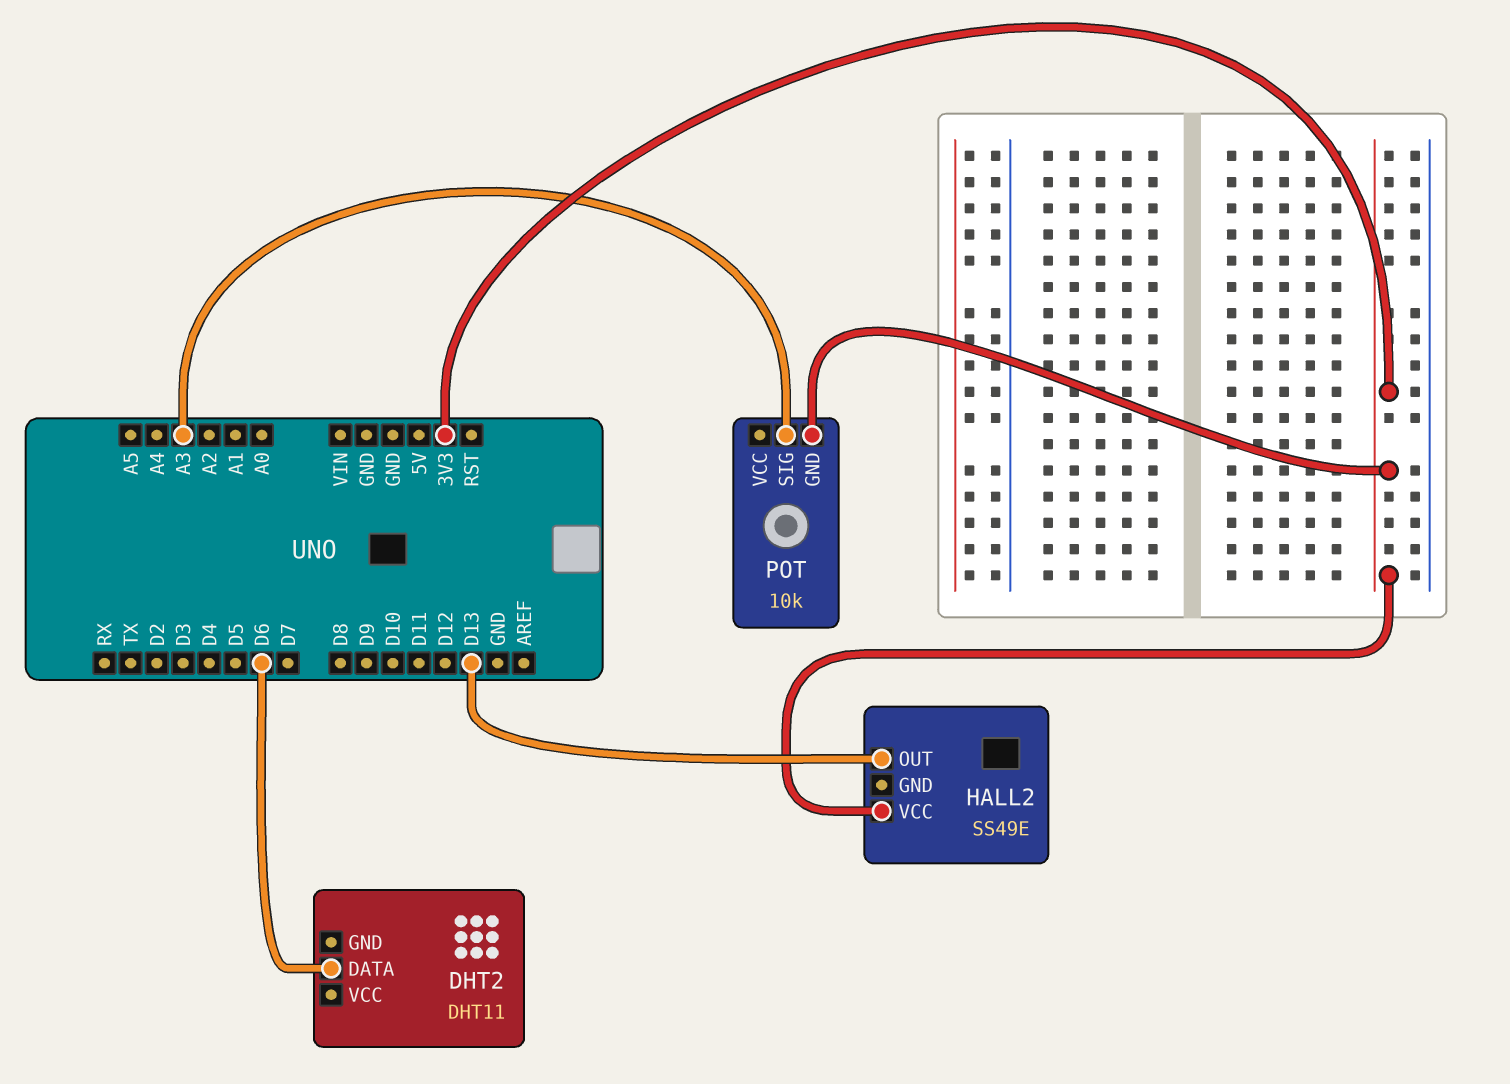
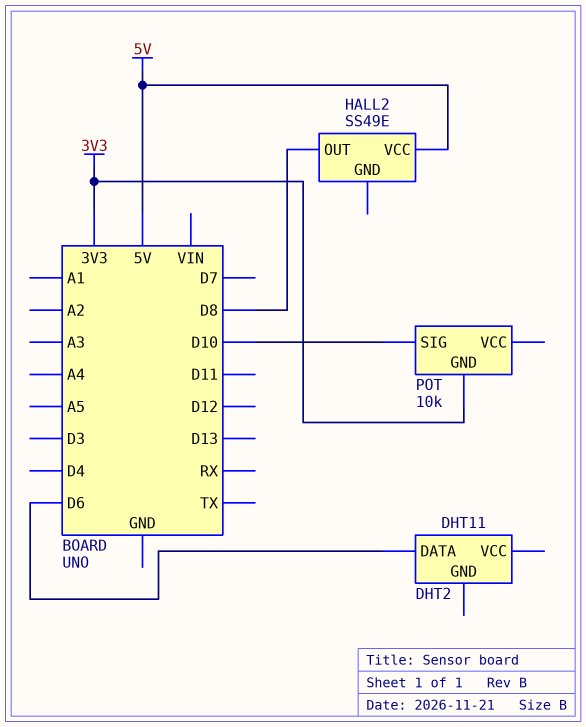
HALL2 pin OUT: D13 -> D8
HALL2 pin VCC: 3V3 -> 5V
POT pin SIG: A3 -> D10

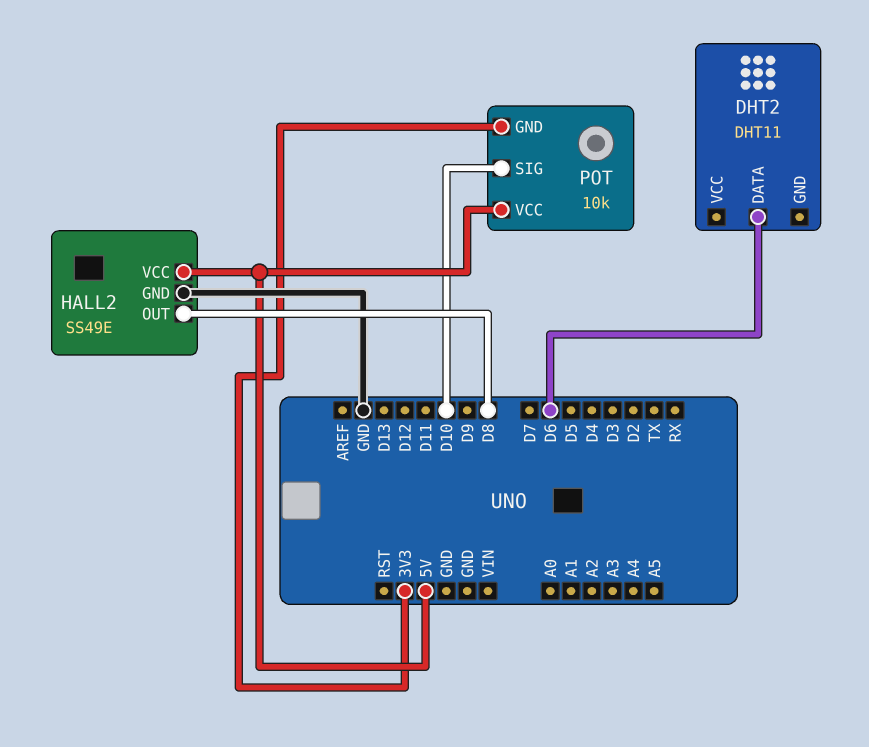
HALL2 pin GND: none -> GND
POT pin VCC: none -> 5V

